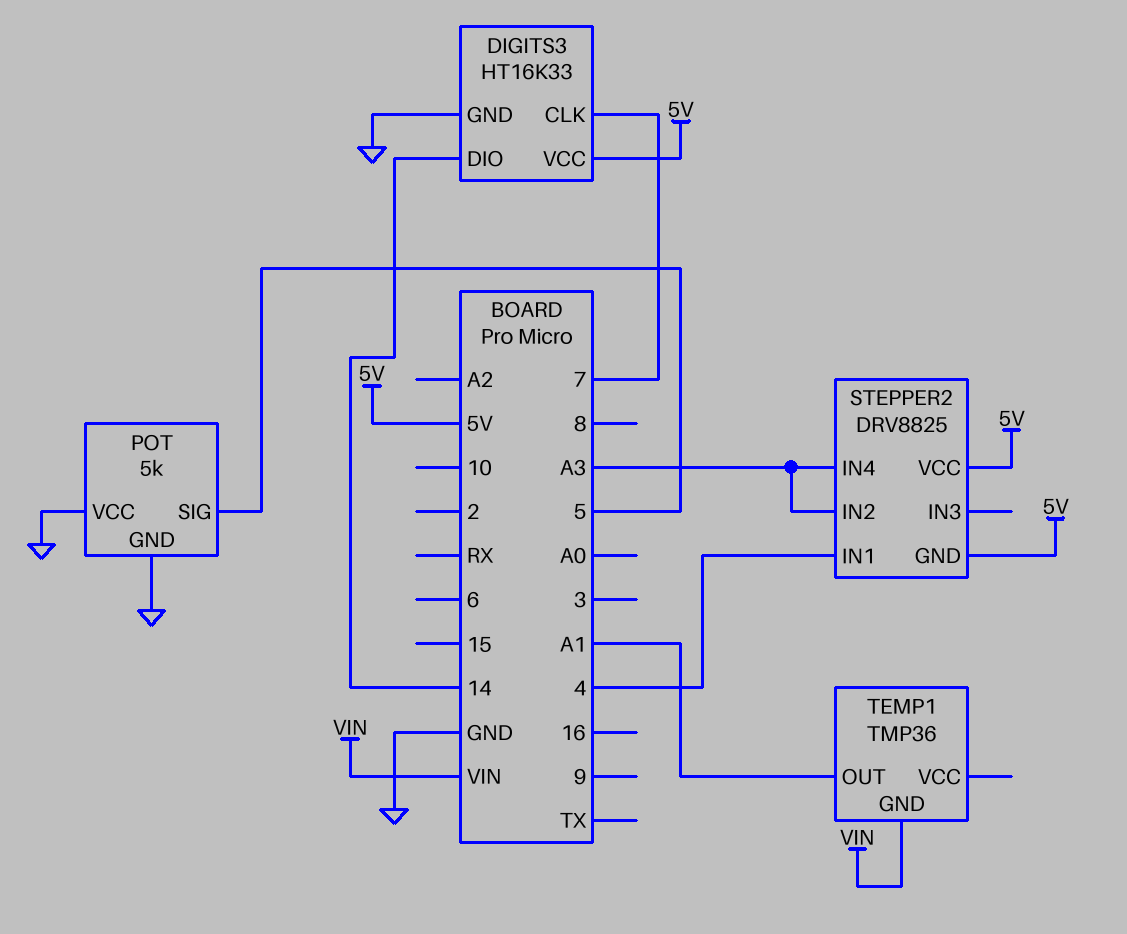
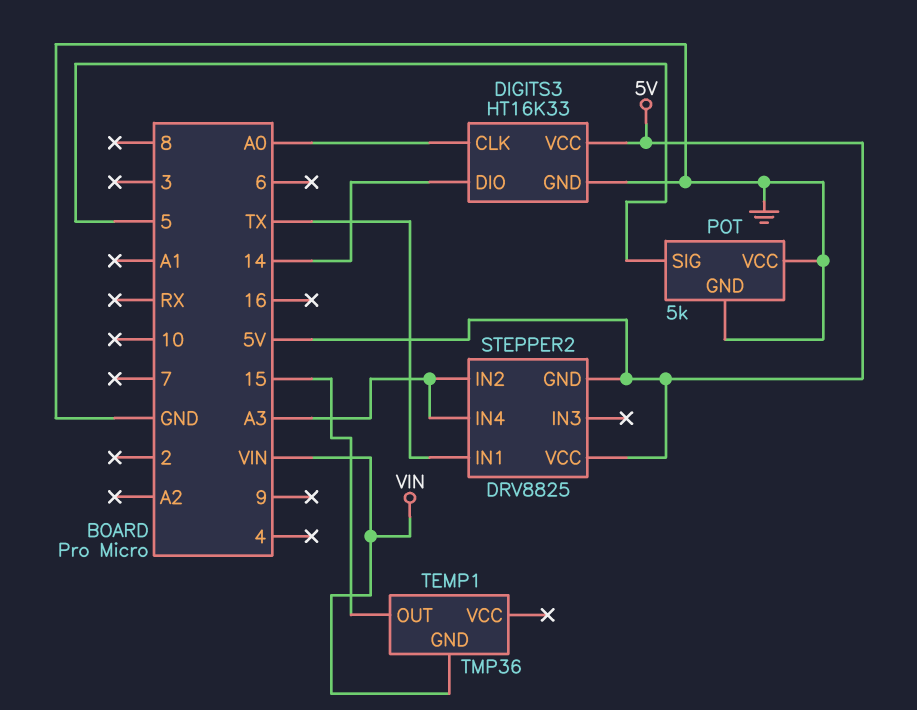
DIGITS3 pin CLK: 7 -> A0
STEPPER2 pin IN1: 4 -> TX
TEMP1 pin OUT: A1 -> 15

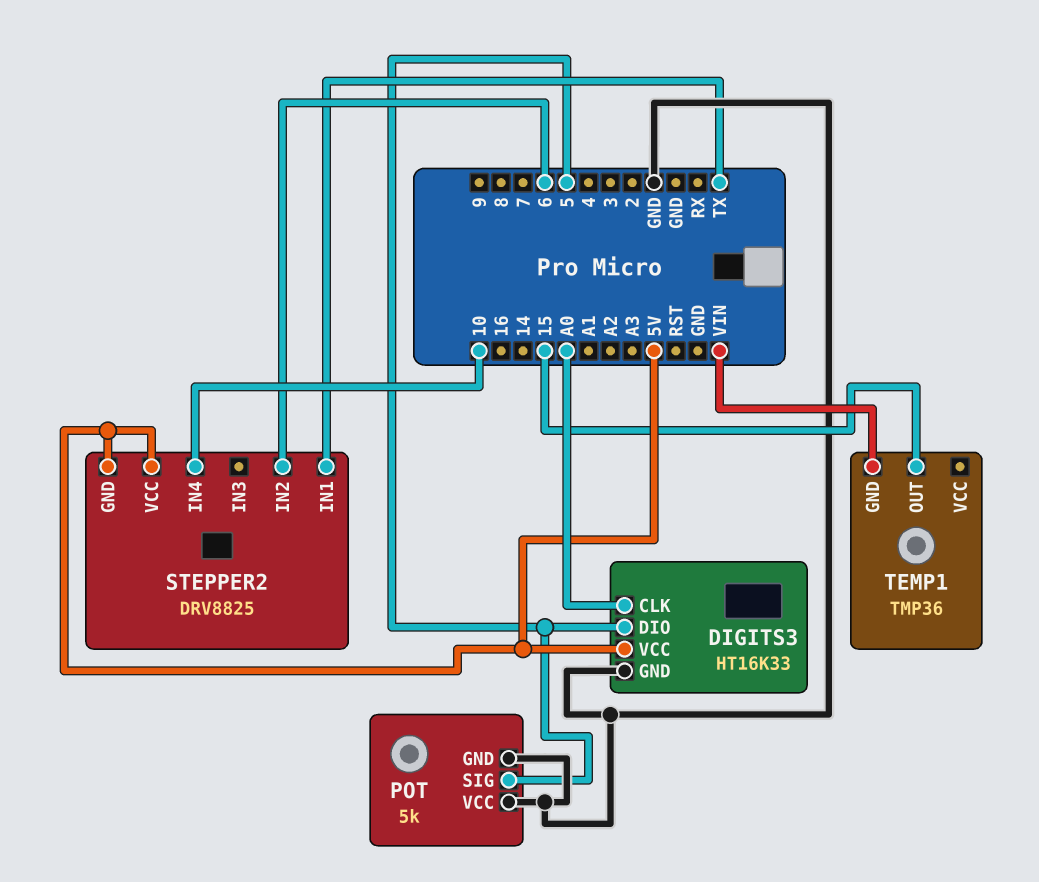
DIGITS3 pin DIO: 14 -> 5
STEPPER2 pin IN2: A3 -> 6
STEPPER2 pin IN4: A3 -> 10

